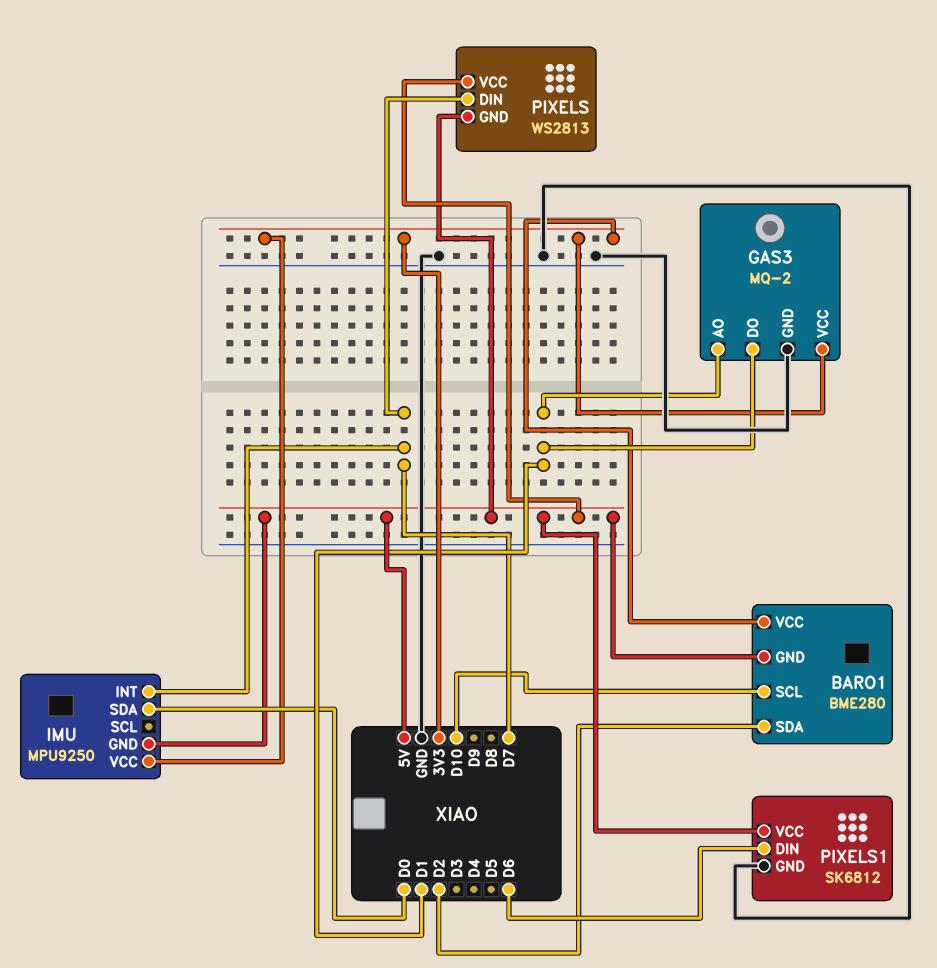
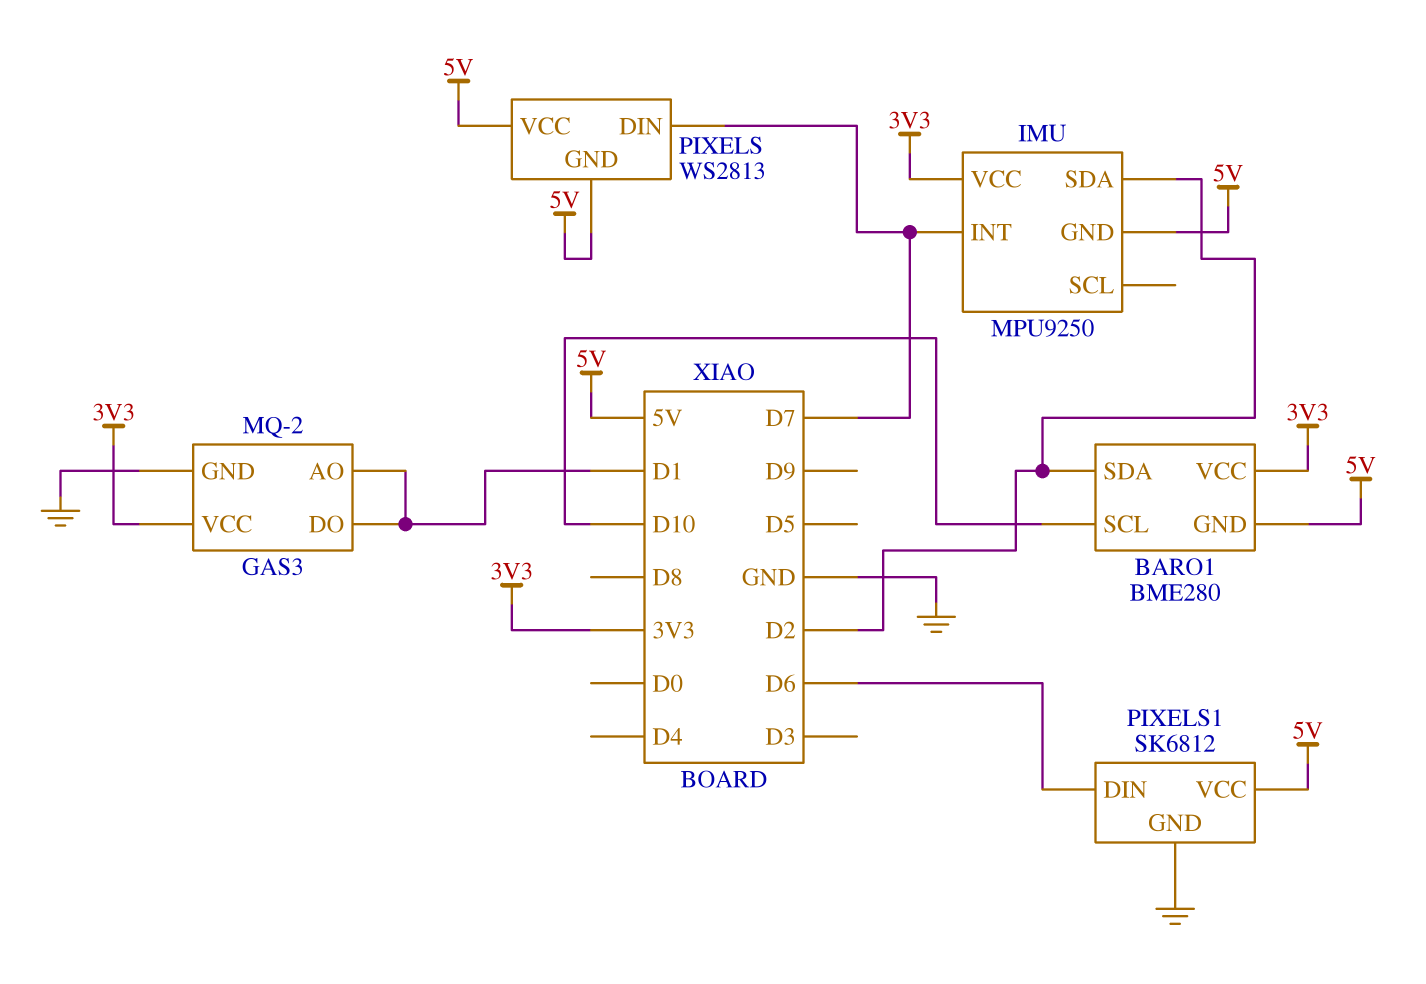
IMU pin SDA: D0 -> D2

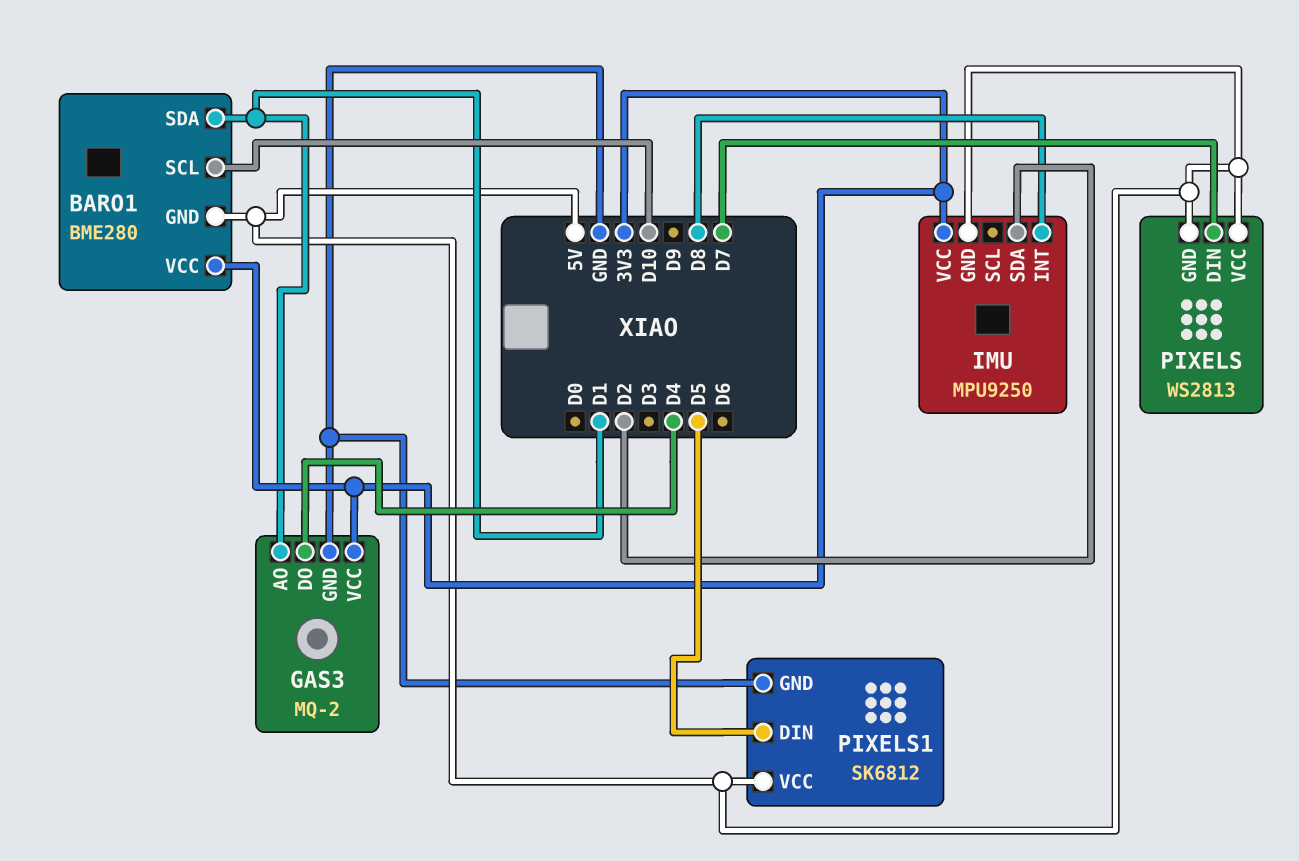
BARO1 pin SDA: D2 -> D1
GAS3 pin DO: D1 -> D4
IMU pin INT: D7 -> D8
PIXELS1 pin DIN: D6 -> D5

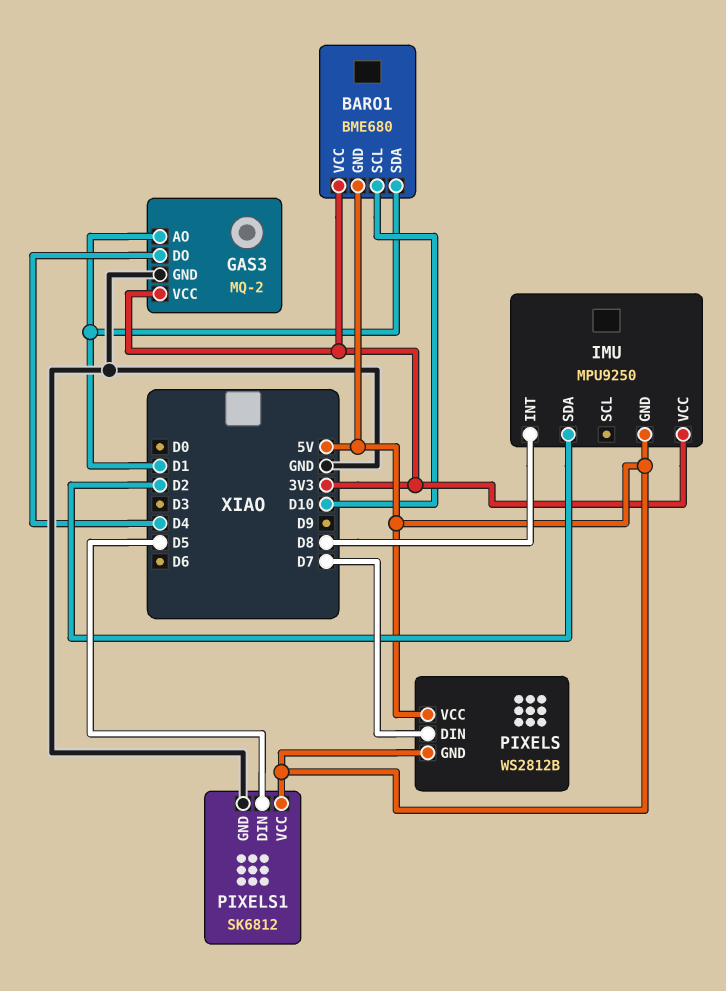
BARO1: BME280 -> BME680
PIXELS: WS2813 -> WS2812B

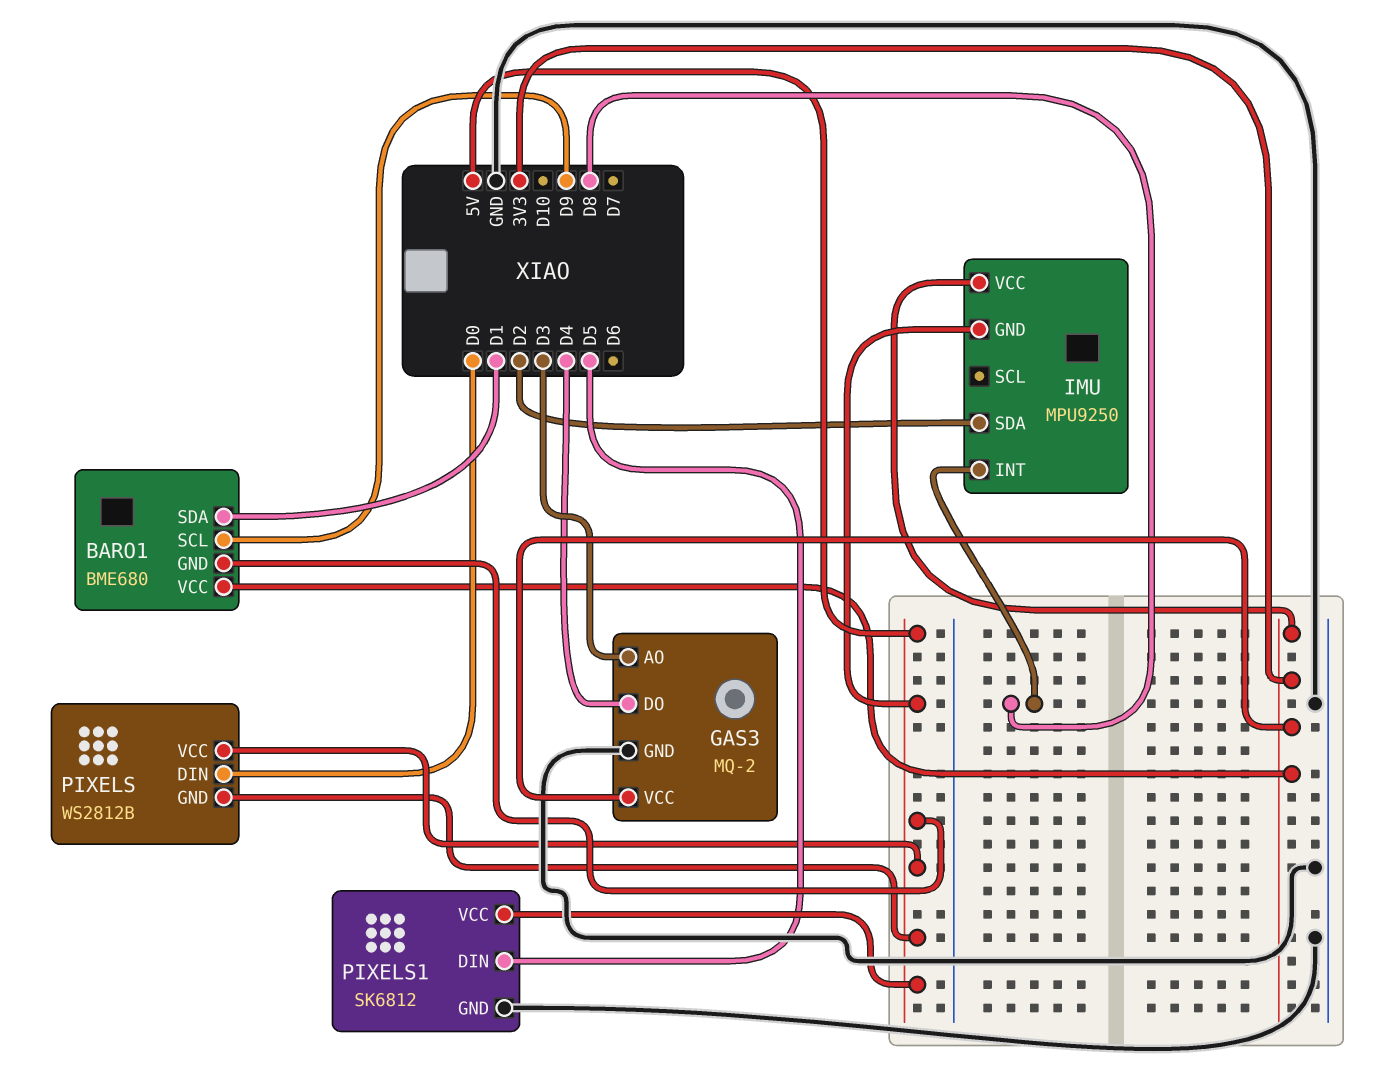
BARO1 pin SCL: D10 -> D9
GAS3 pin AO: D1 -> D3
PIXELS pin DIN: D7 -> D0

